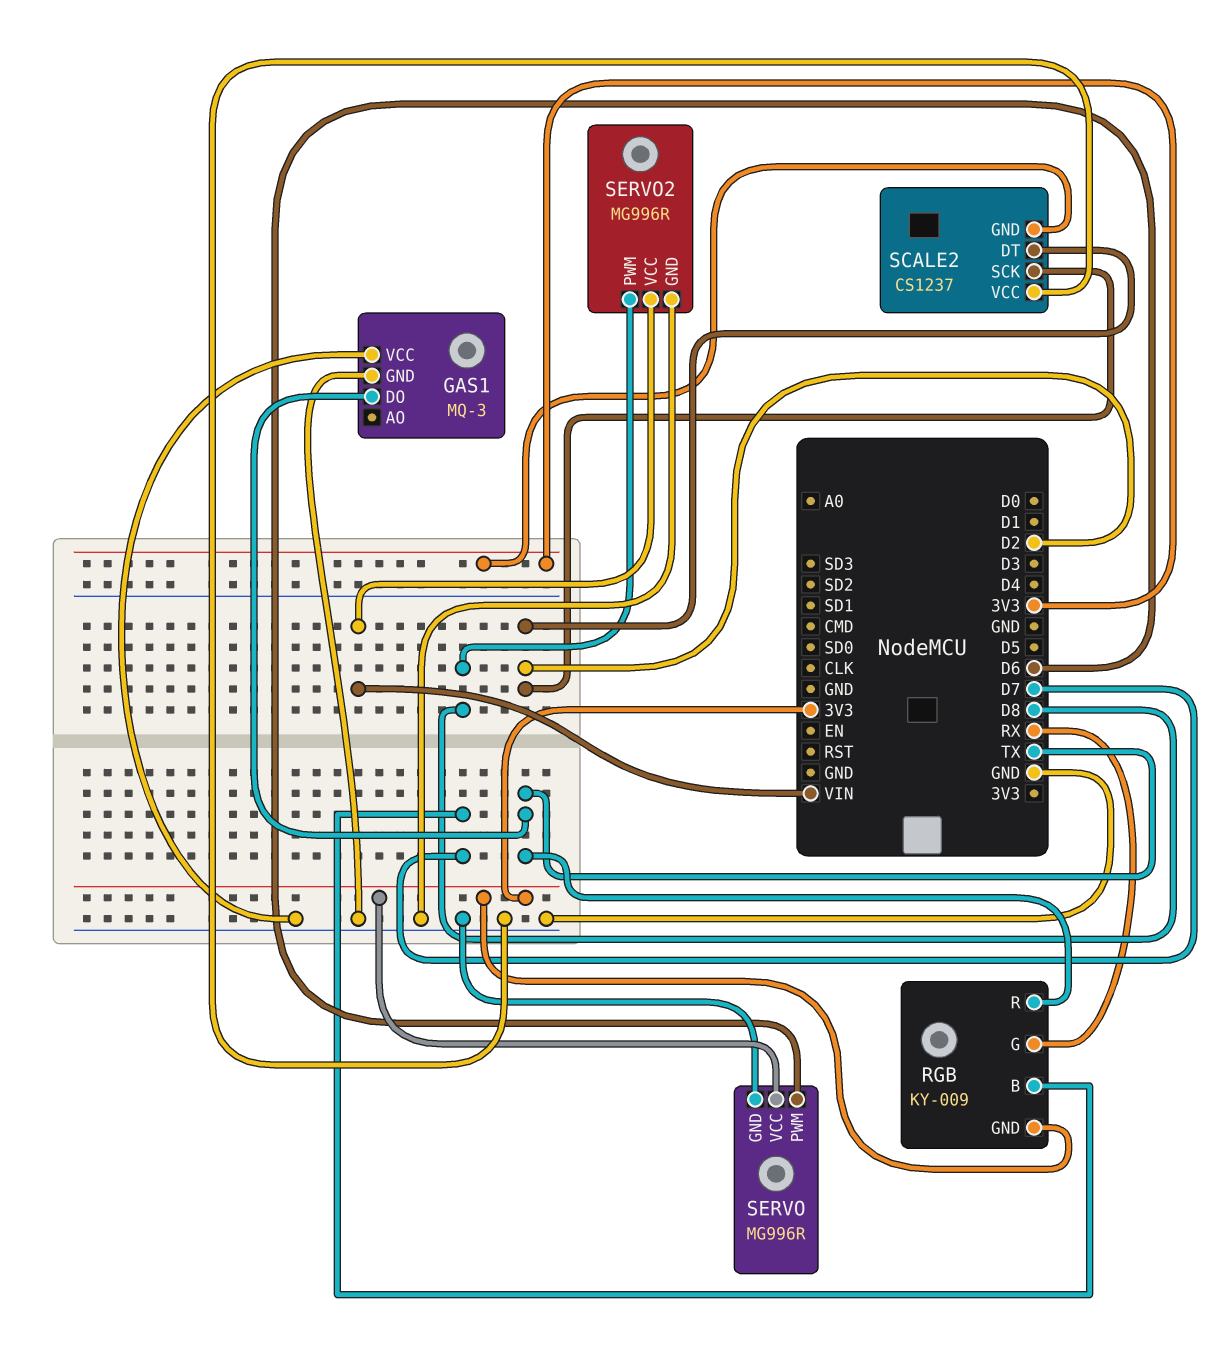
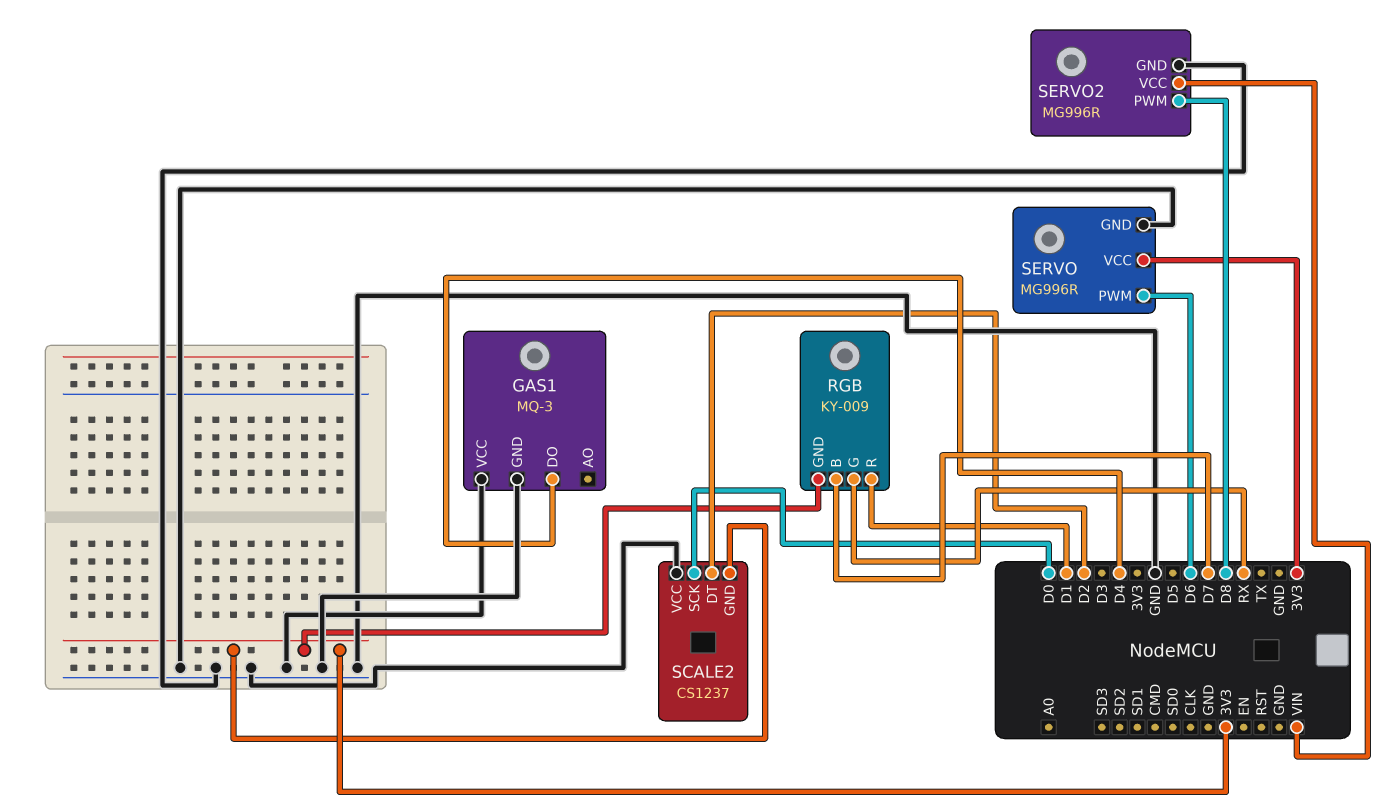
GAS1 pin DO: TX -> D4
RGB pin R: TX -> D1
SCALE2 pin SCK: D2 -> D0

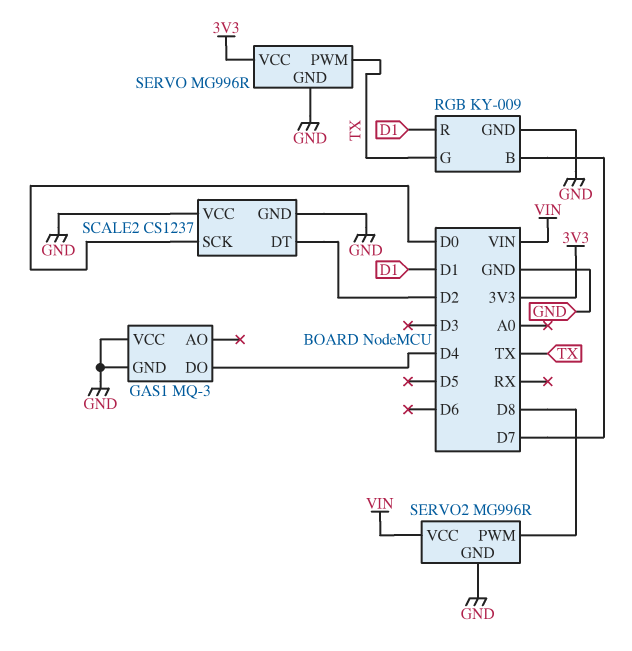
RGB pin G: RX -> TX
RGB pin GND: 3V3 -> GND
SCALE2 pin GND: 3V3 -> GND
SERVO pin PWM: D6 -> TX

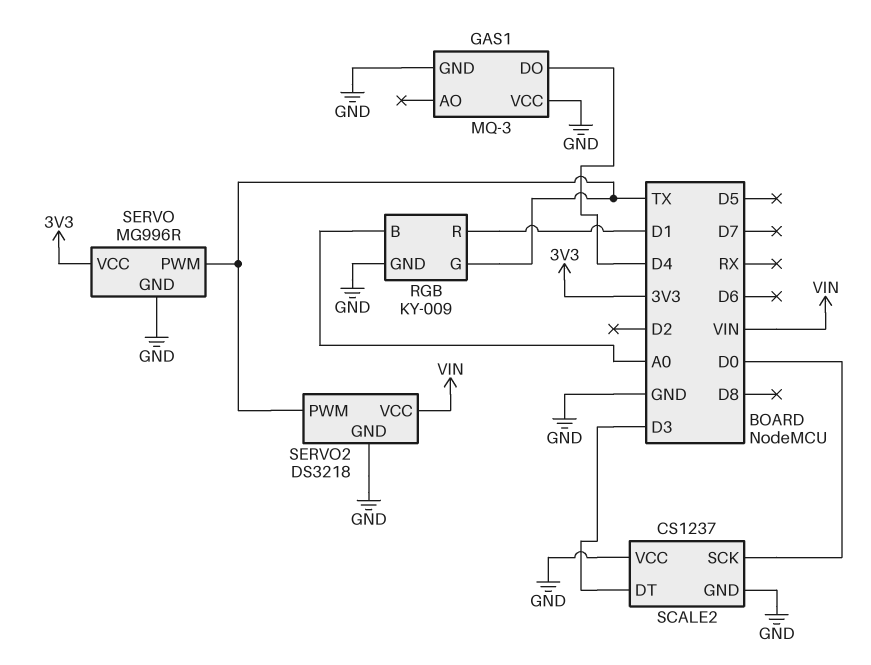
RGB pin B: D7 -> A0
SCALE2 pin DT: D2 -> D3
SERVO2: MG996R -> DS3218
SERVO2 pin PWM: D8 -> TX

